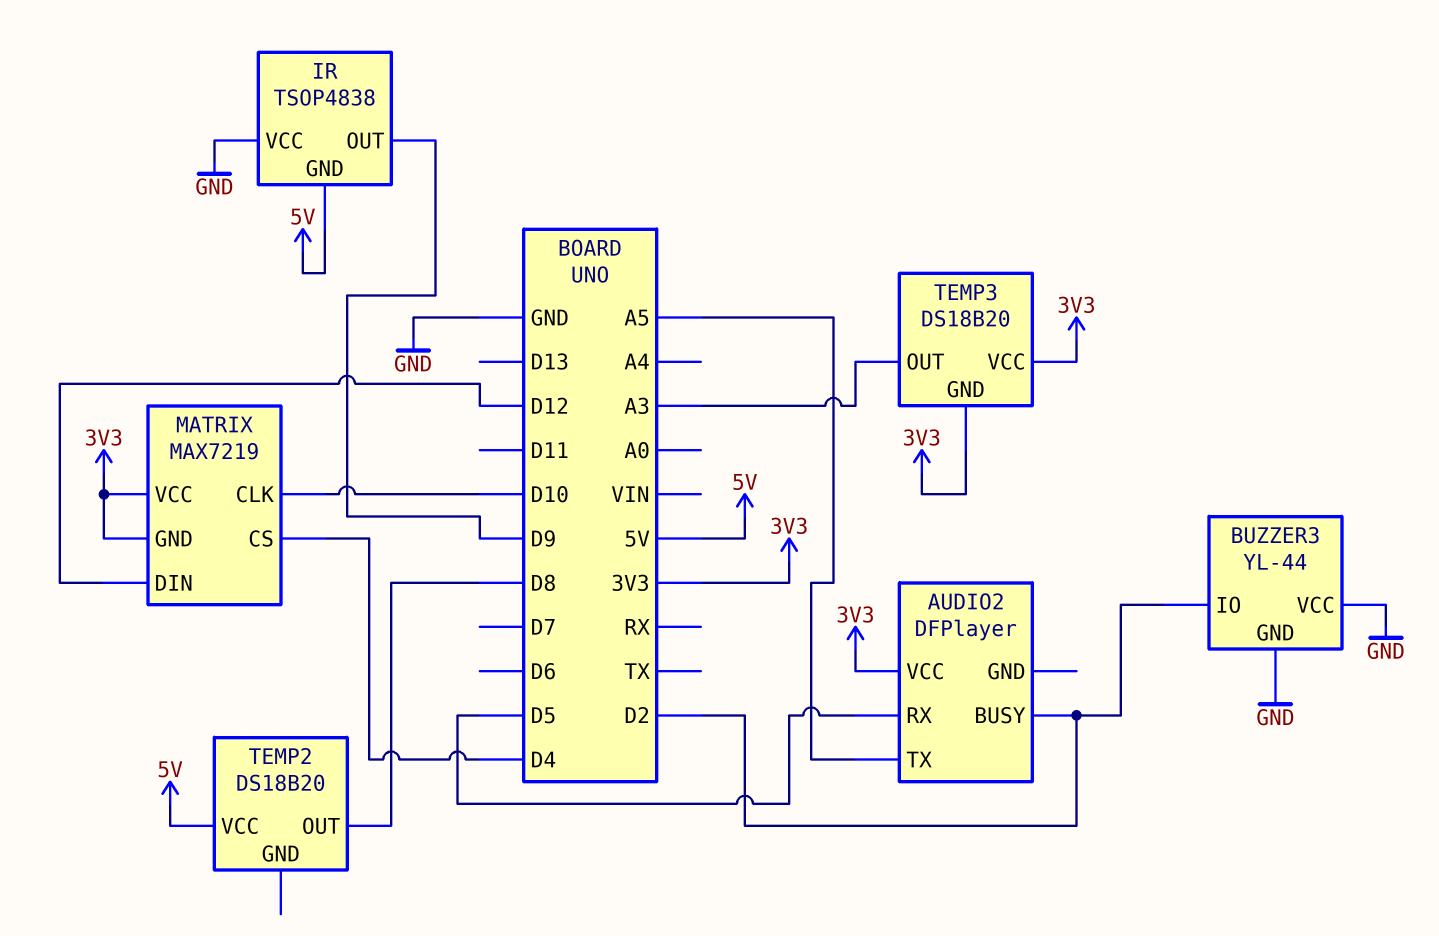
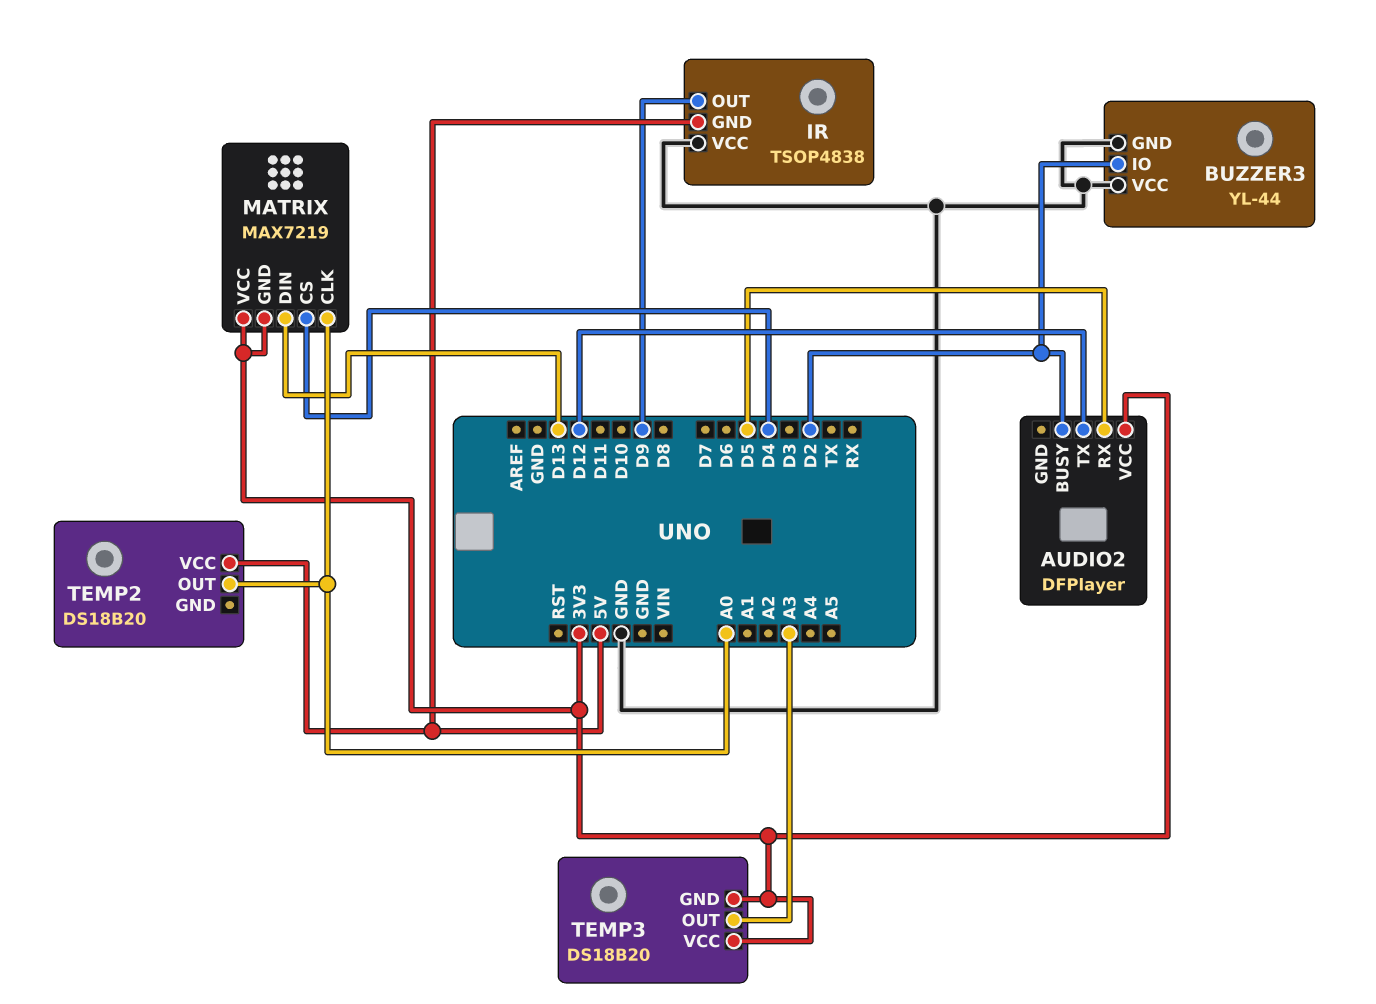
AUDIO2 pin TX: A5 -> D12
MATRIX pin CLK: D10 -> A0
MATRIX pin DIN: D12 -> D13
TEMP2 pin OUT: D8 -> A0

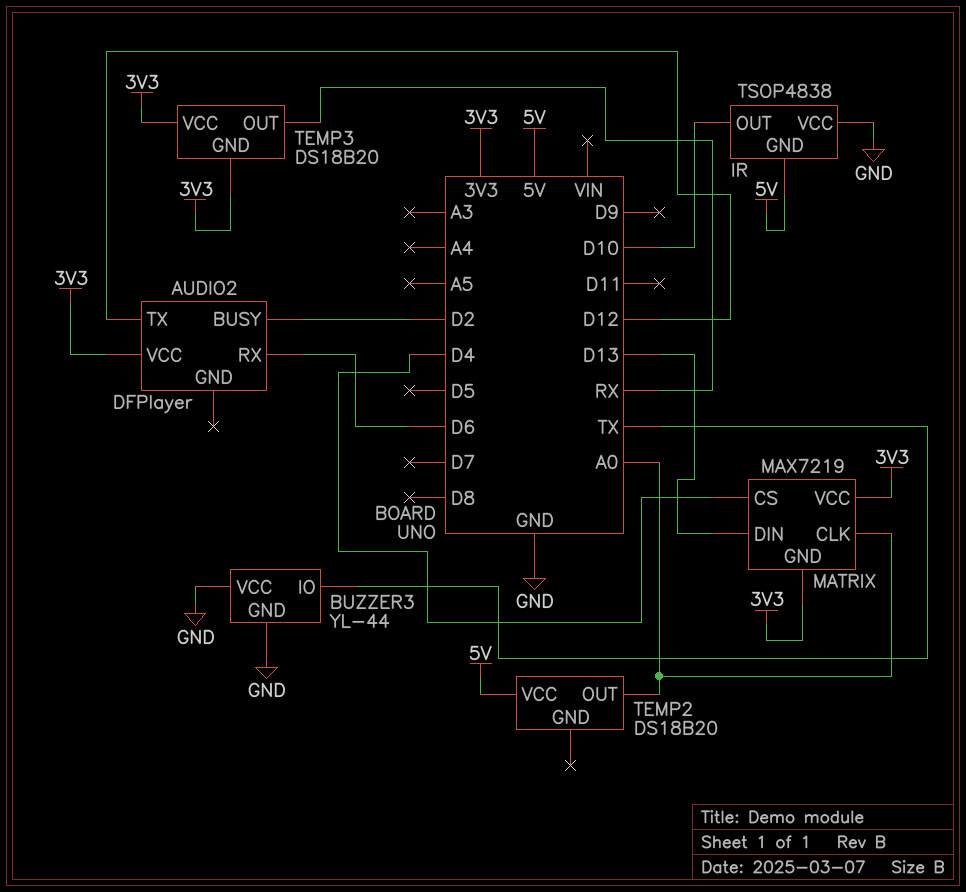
AUDIO2 pin RX: D5 -> D6
BUZZER3 pin IO: D2 -> TX
IR pin OUT: D9 -> D10
TEMP3 pin OUT: A3 -> RX

